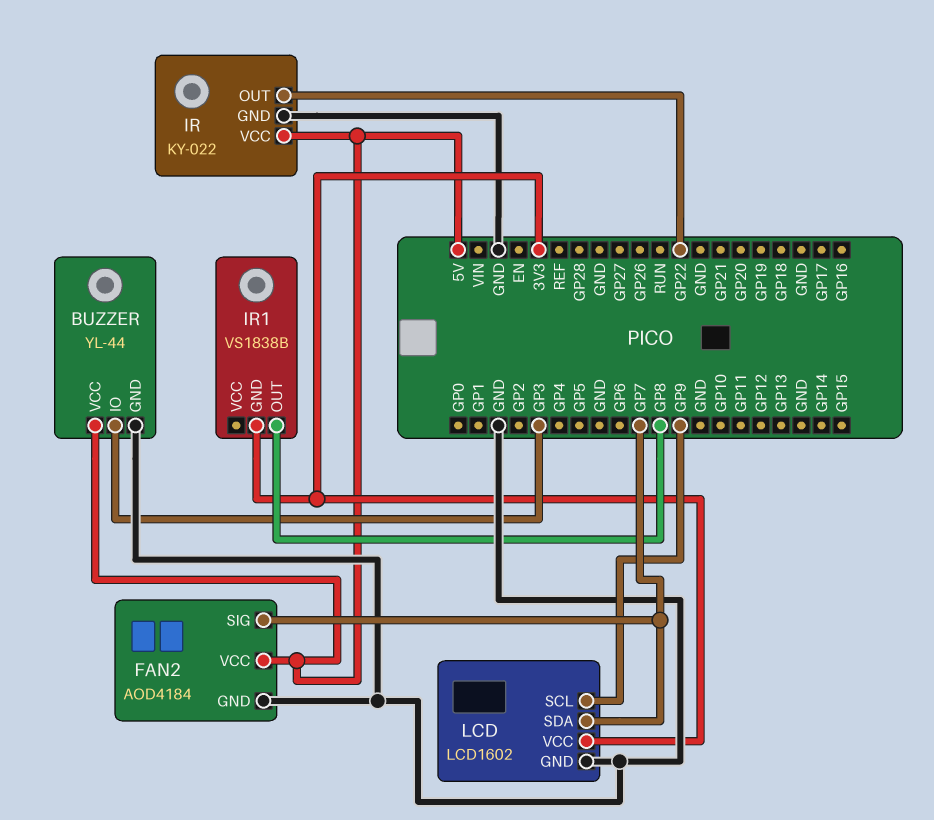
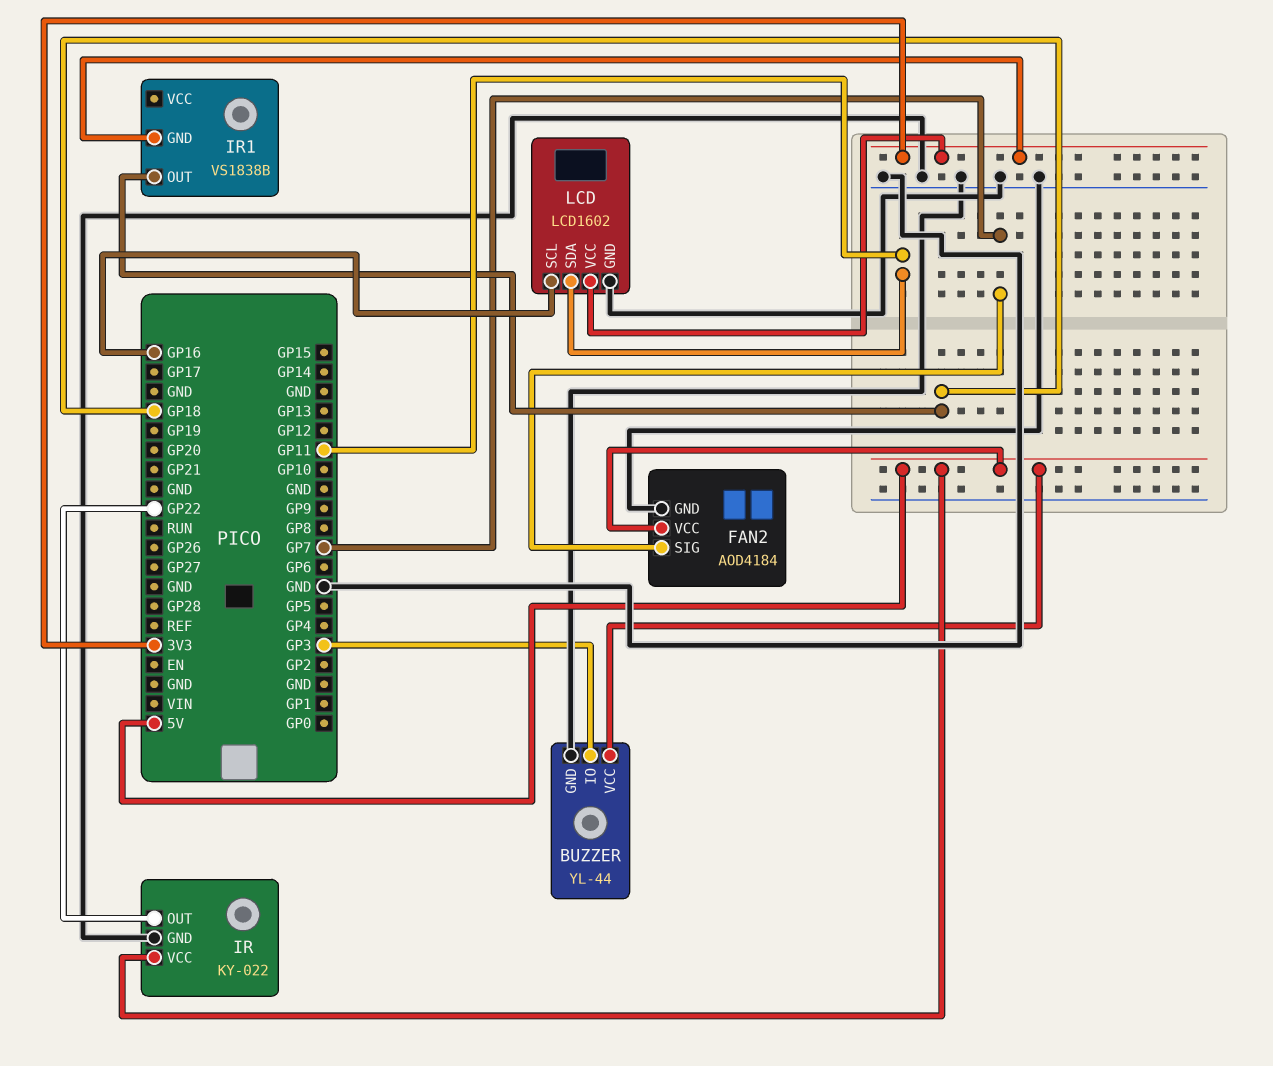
IR1 pin OUT: GP8 -> GP18
LCD pin SCL: GP9 -> GP16
LCD pin SDA: GP7 -> GP11

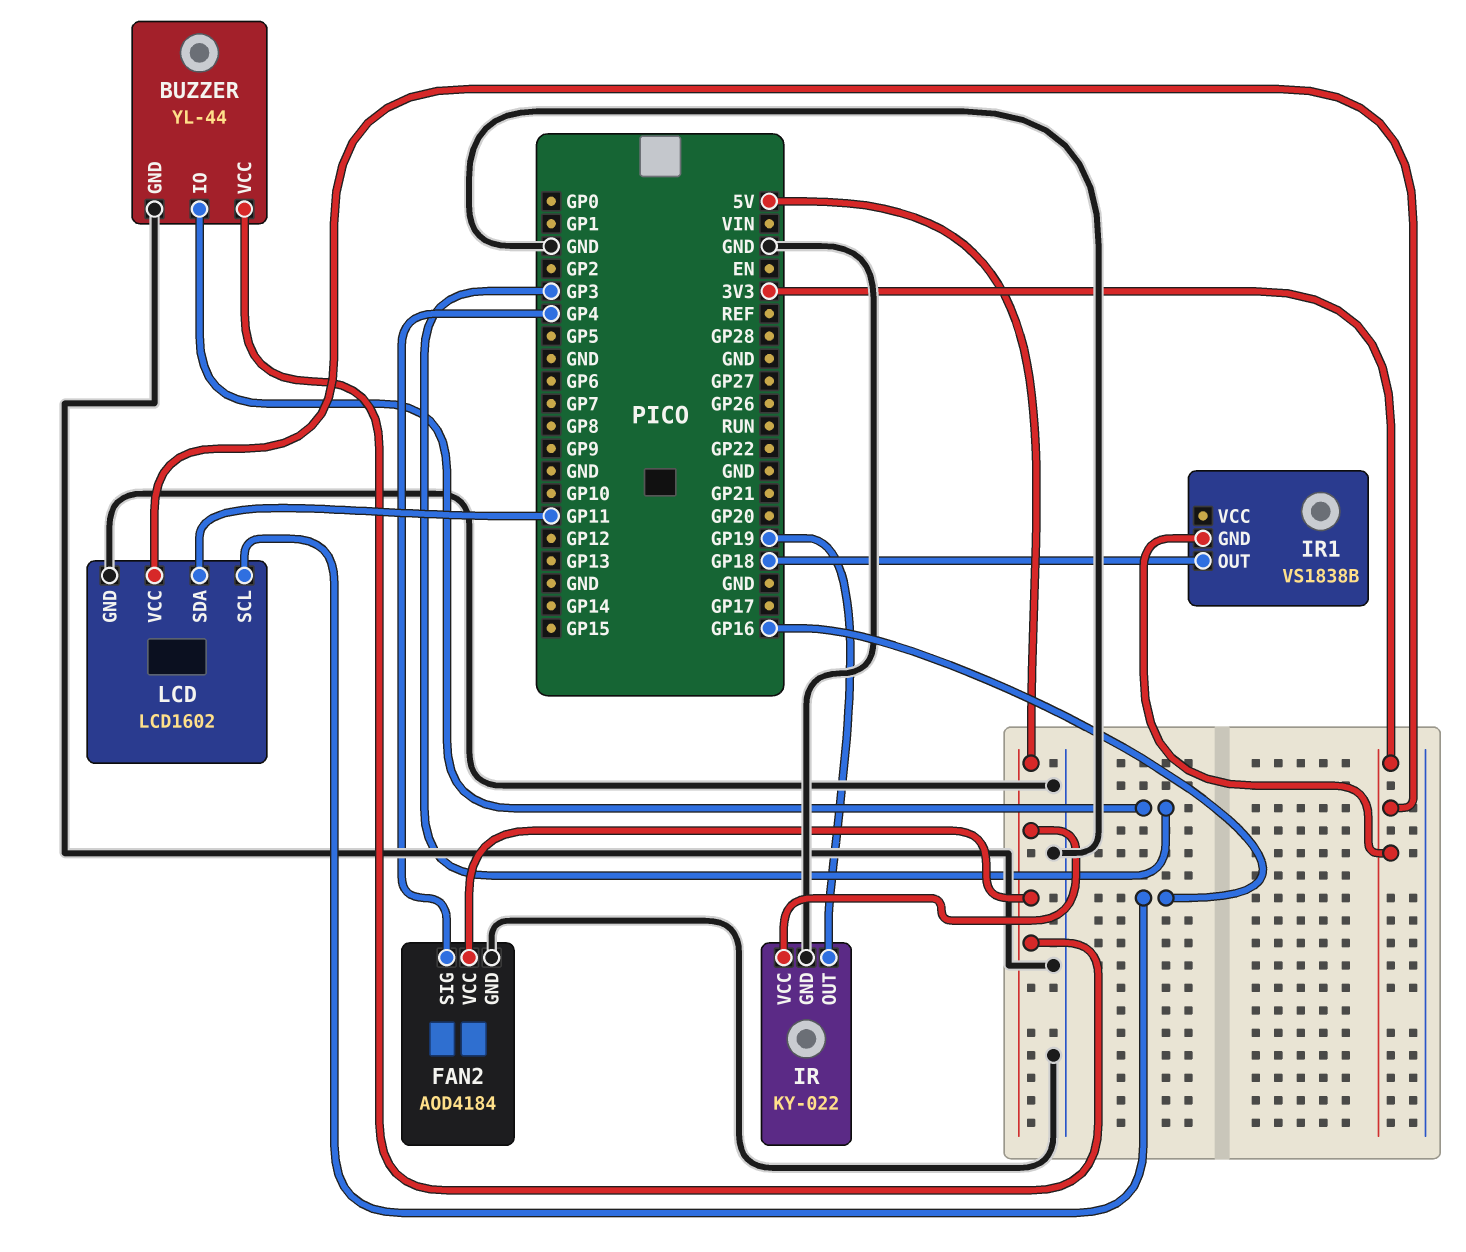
FAN2 pin SIG: GP7 -> GP4
IR pin OUT: GP22 -> GP19

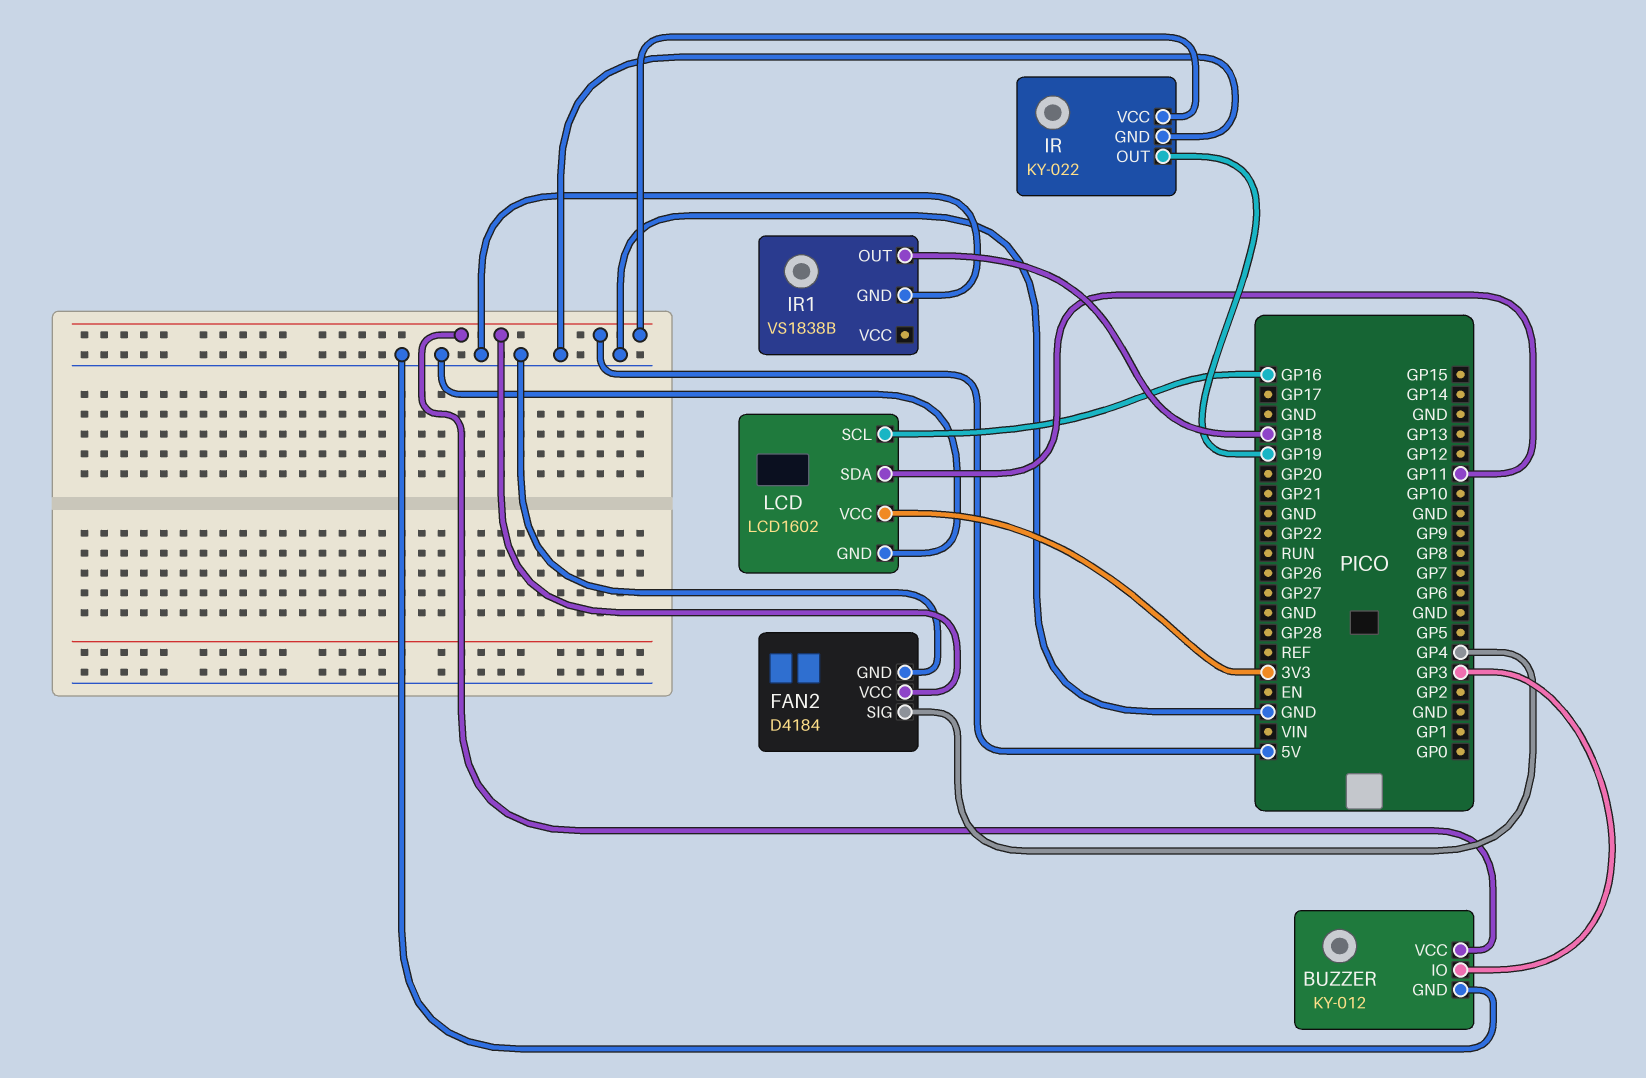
BUZZER: YL-44 -> KY-012
FAN2: AOD4184 -> D4184
IR1 pin GND: 3V3 -> GND

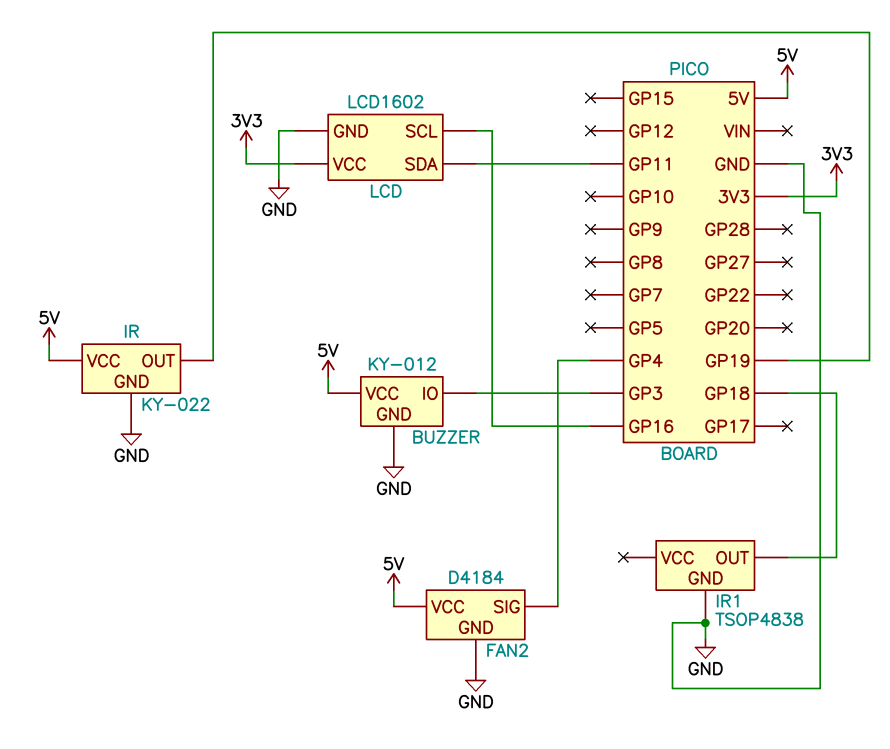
IR1: VS1838B -> TSOP4838

